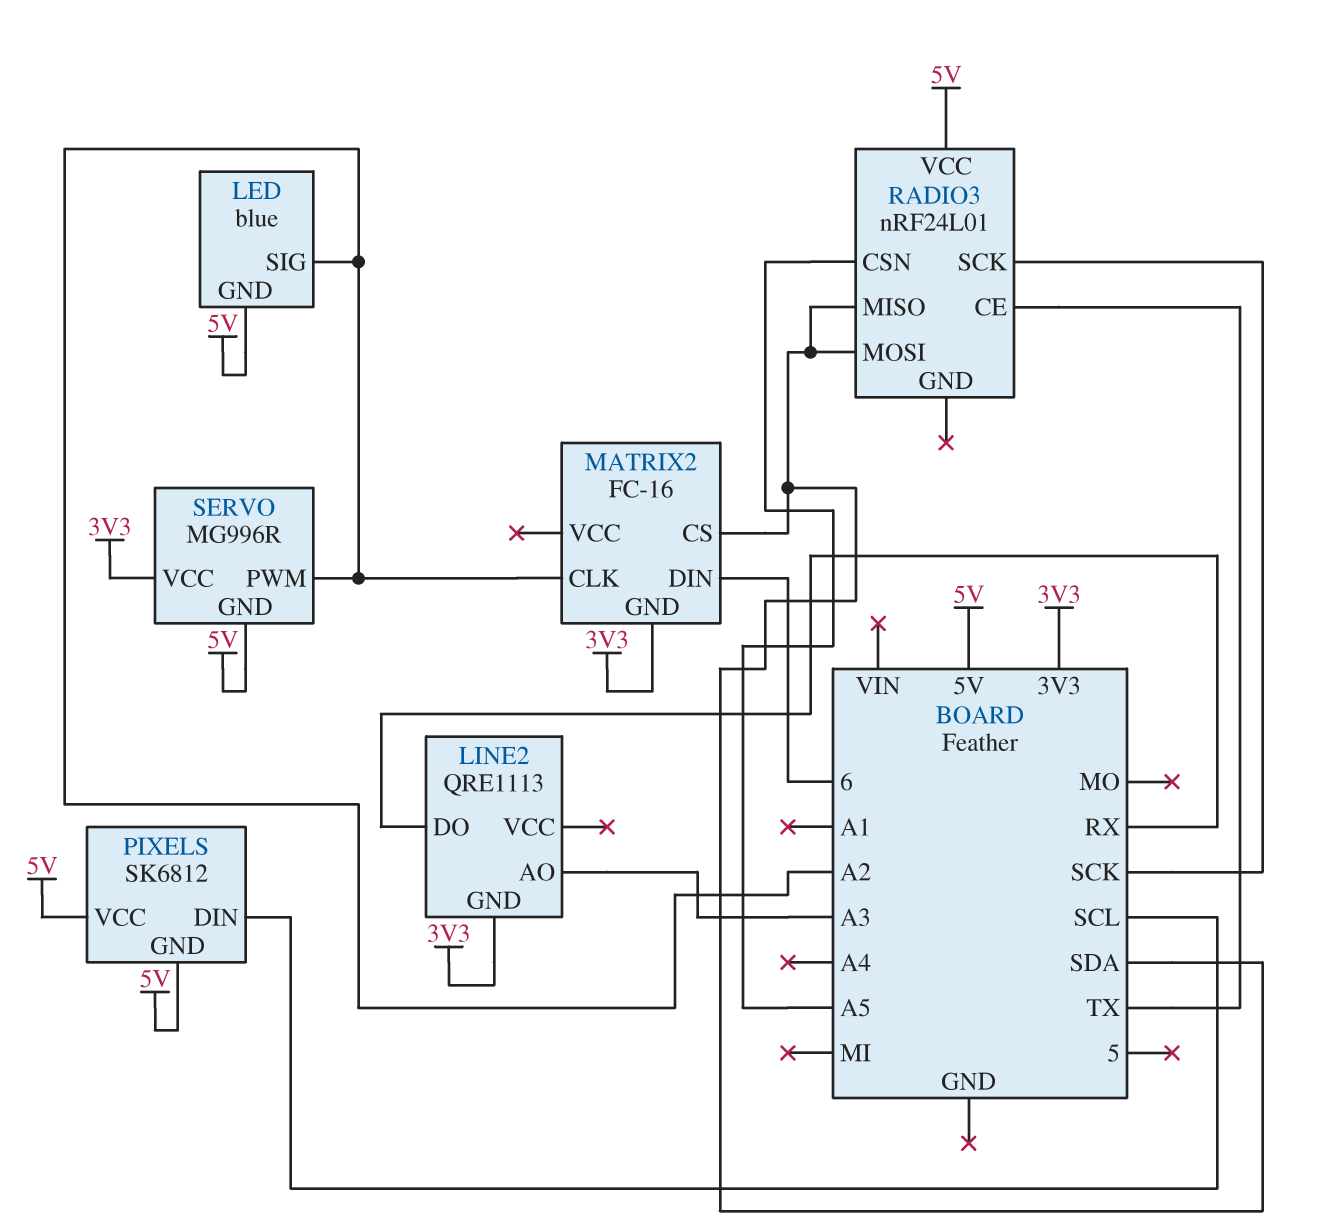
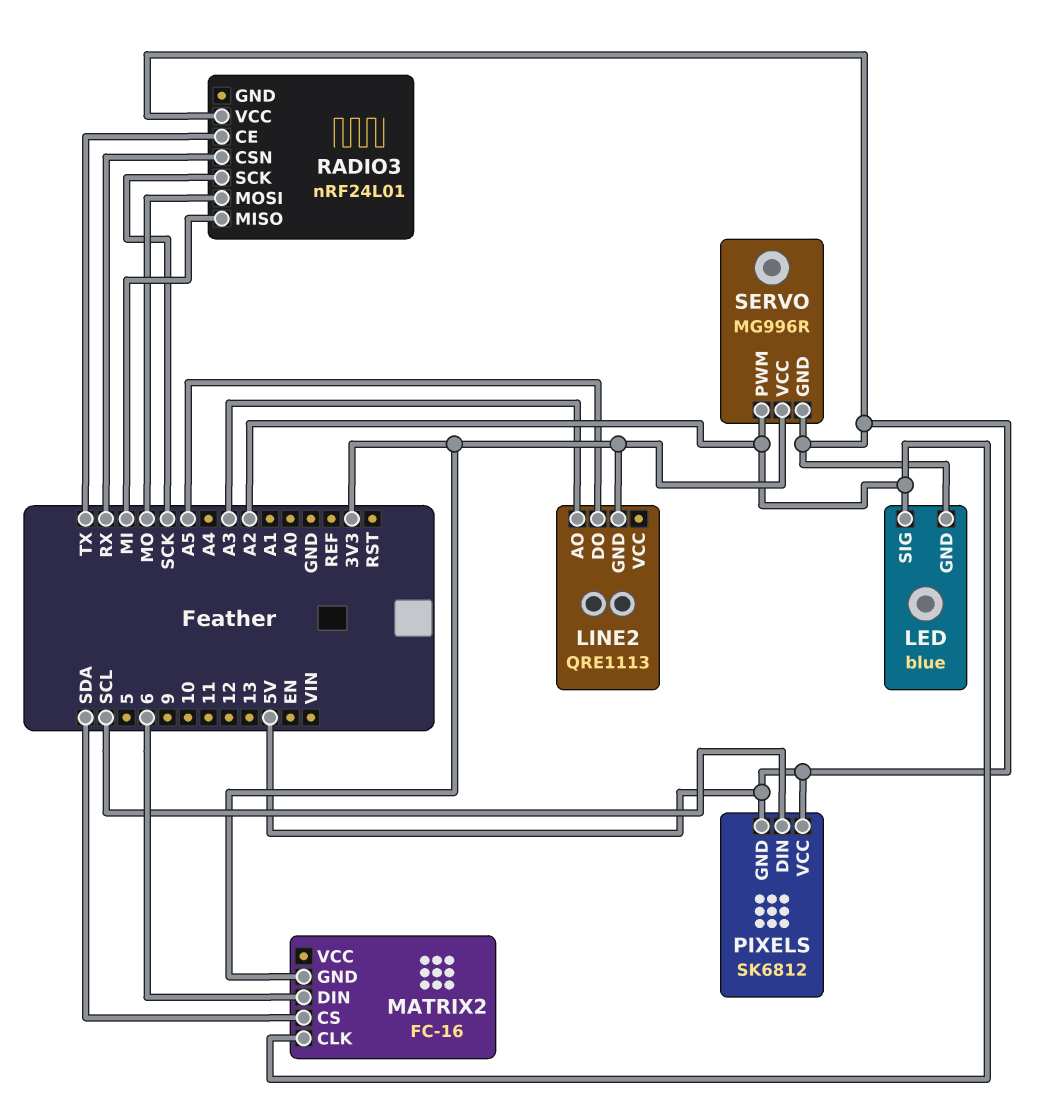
LINE2 pin DO: RX -> A5
RADIO3 pin CSN: A5 -> RX
RADIO3 pin MISO: SDA -> MI
RADIO3 pin MOSI: SDA -> MO

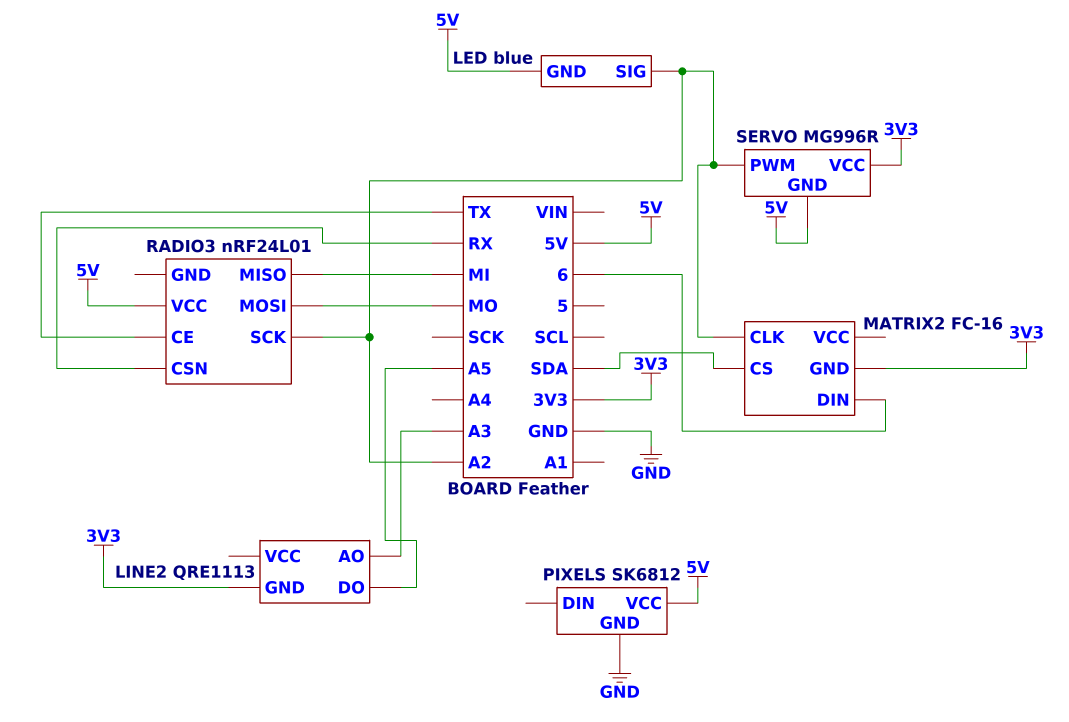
PIXELS pin DIN: SCL -> none
PIXELS pin GND: 5V -> GND
RADIO3 pin SCK: SCK -> A2

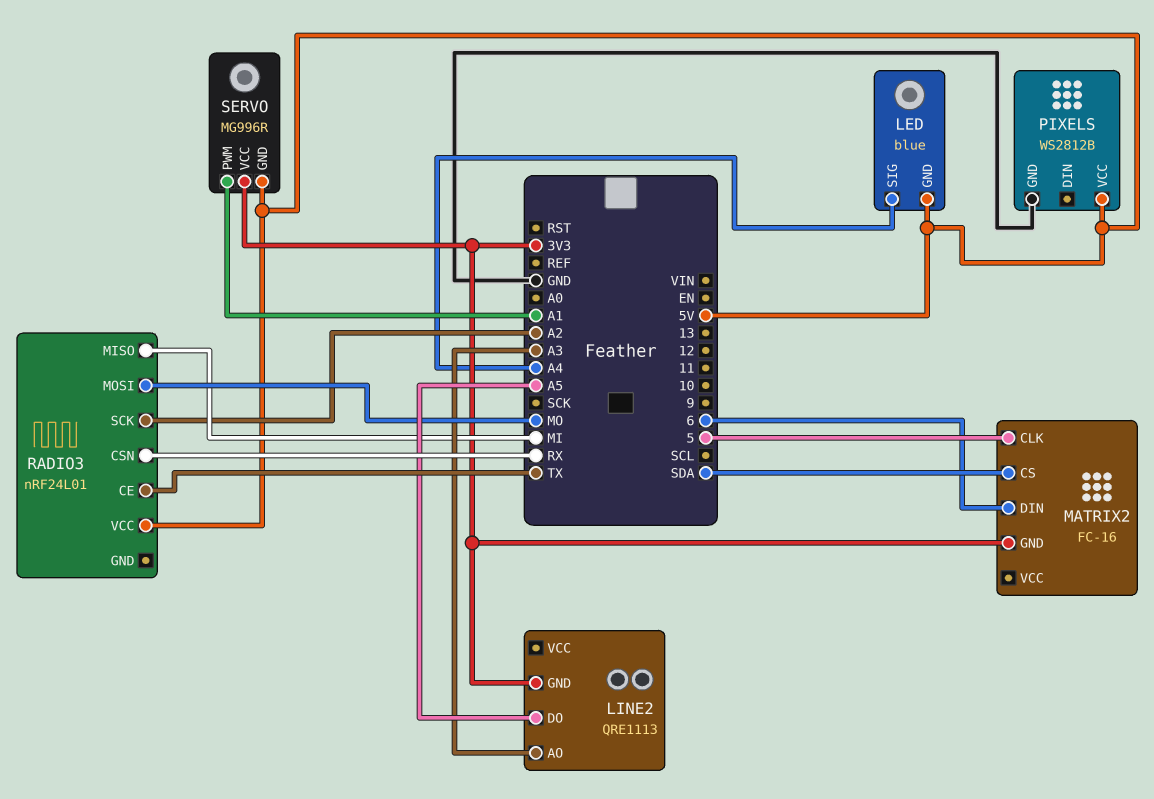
LED pin SIG: A2 -> A4
MATRIX2 pin CLK: A2 -> 5
PIXELS: SK6812 -> WS2812B
SERVO pin PWM: A2 -> A1

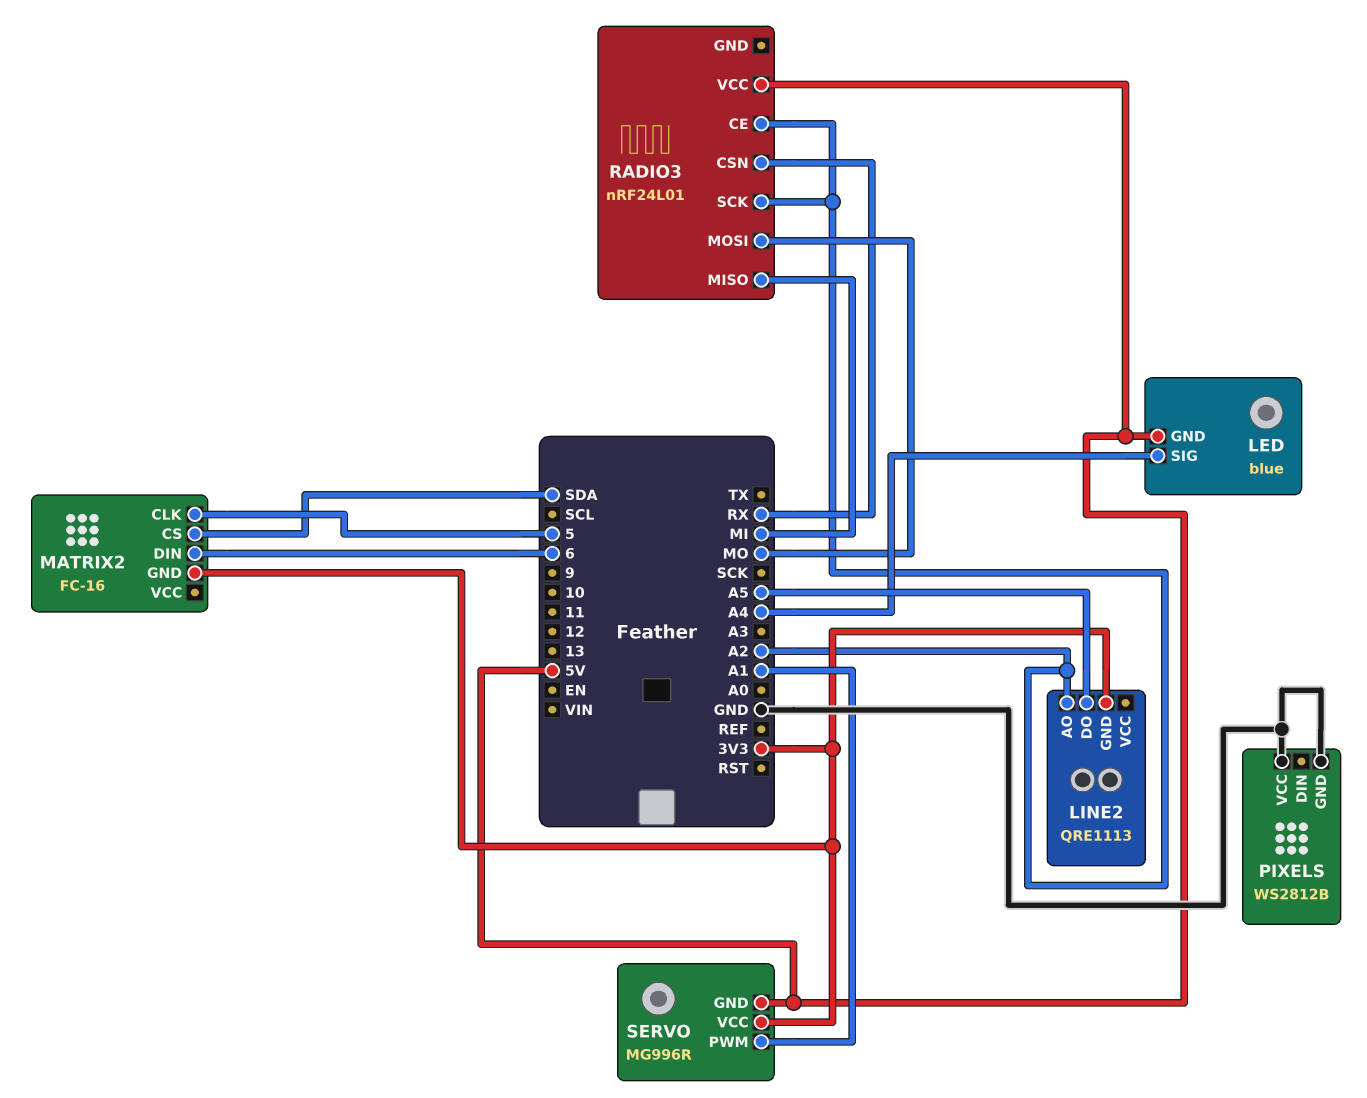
LINE2 pin AO: A3 -> A2
PIXELS pin VCC: 5V -> GND
RADIO3 pin CE: TX -> A2

